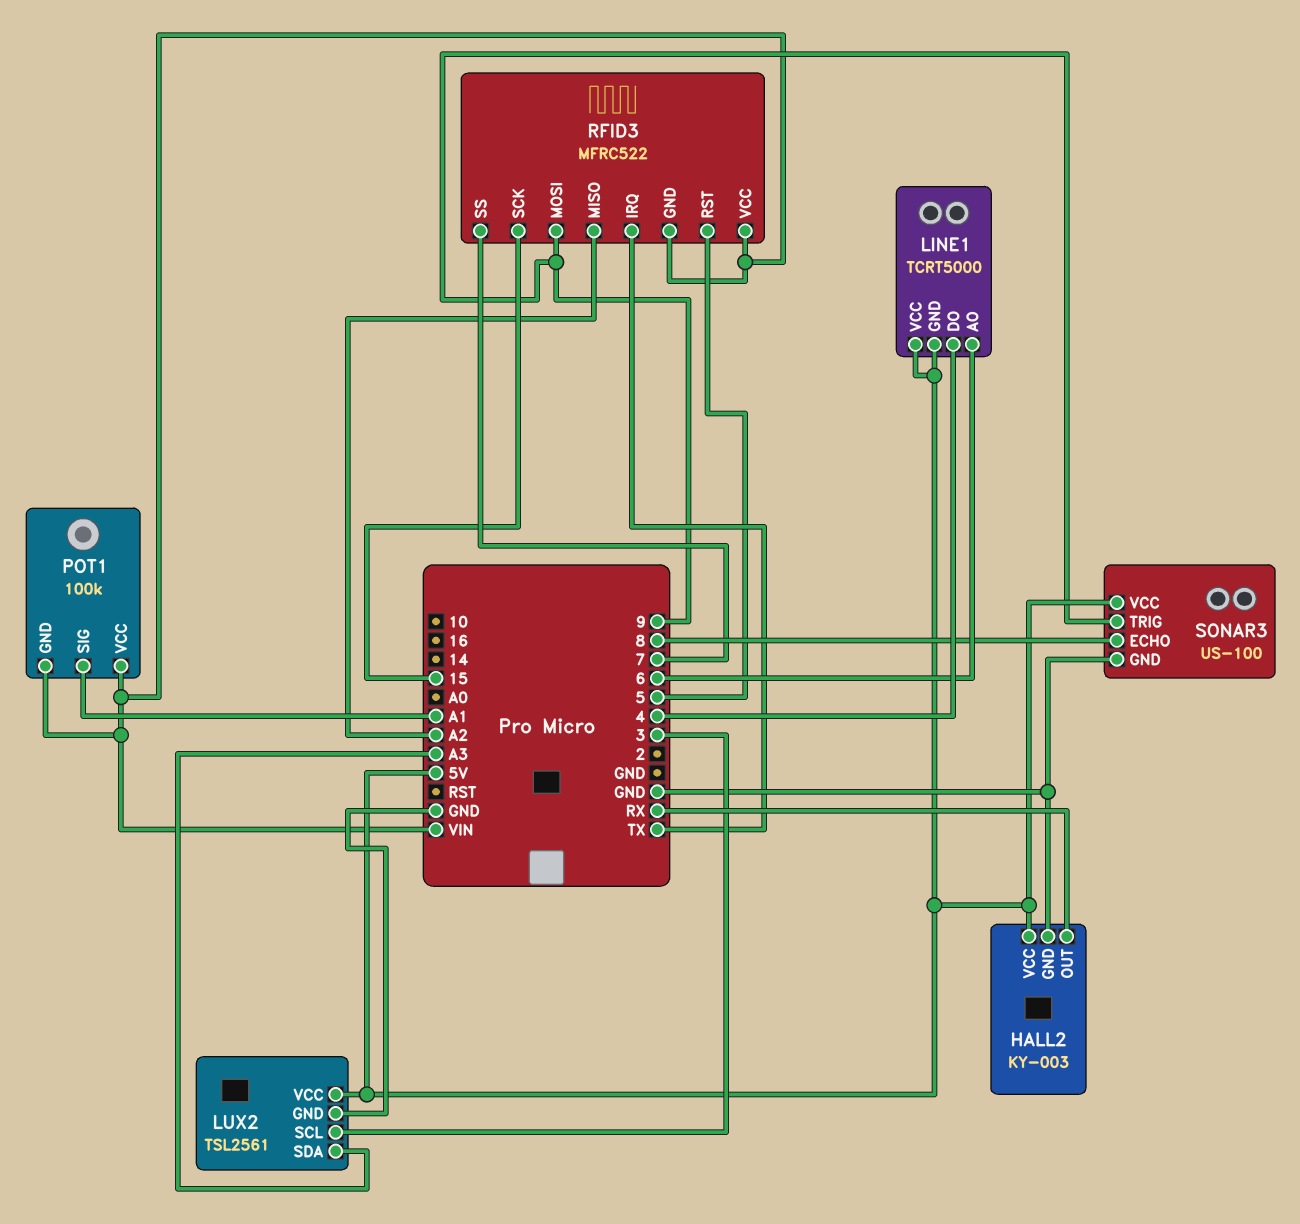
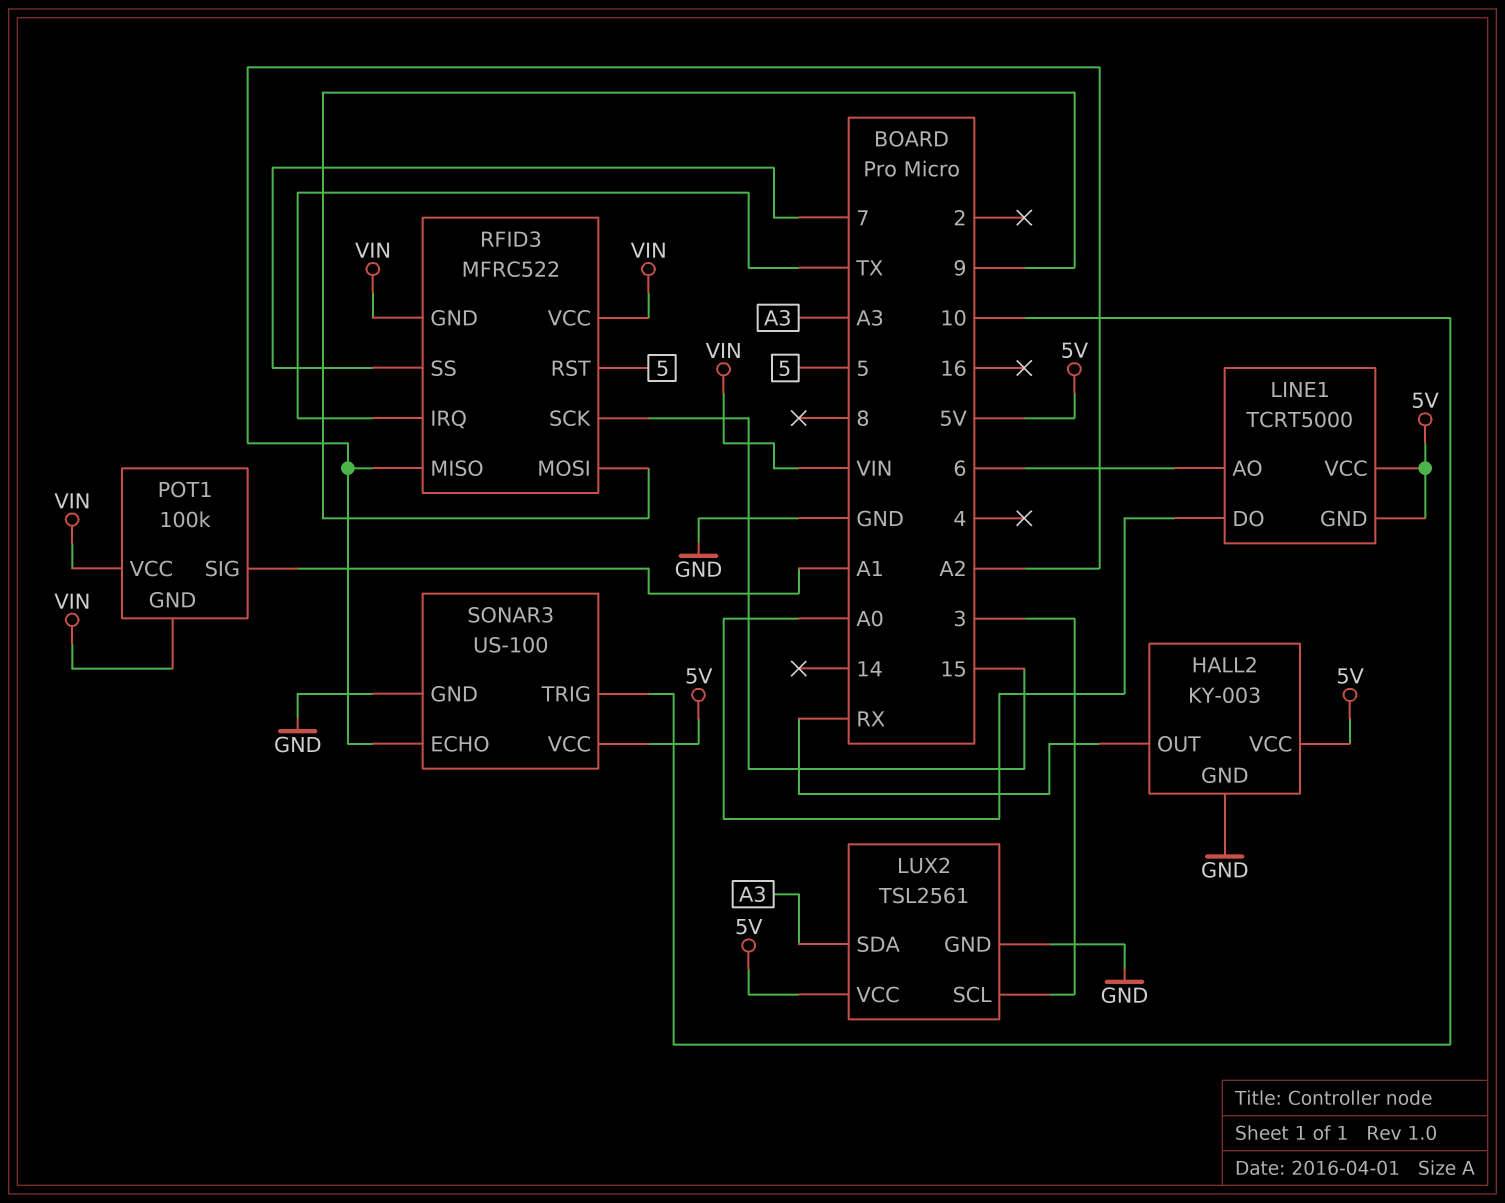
LINE1 pin DO: 4 -> A0
SONAR3 pin ECHO: 8 -> A2
SONAR3 pin TRIG: 9 -> 10

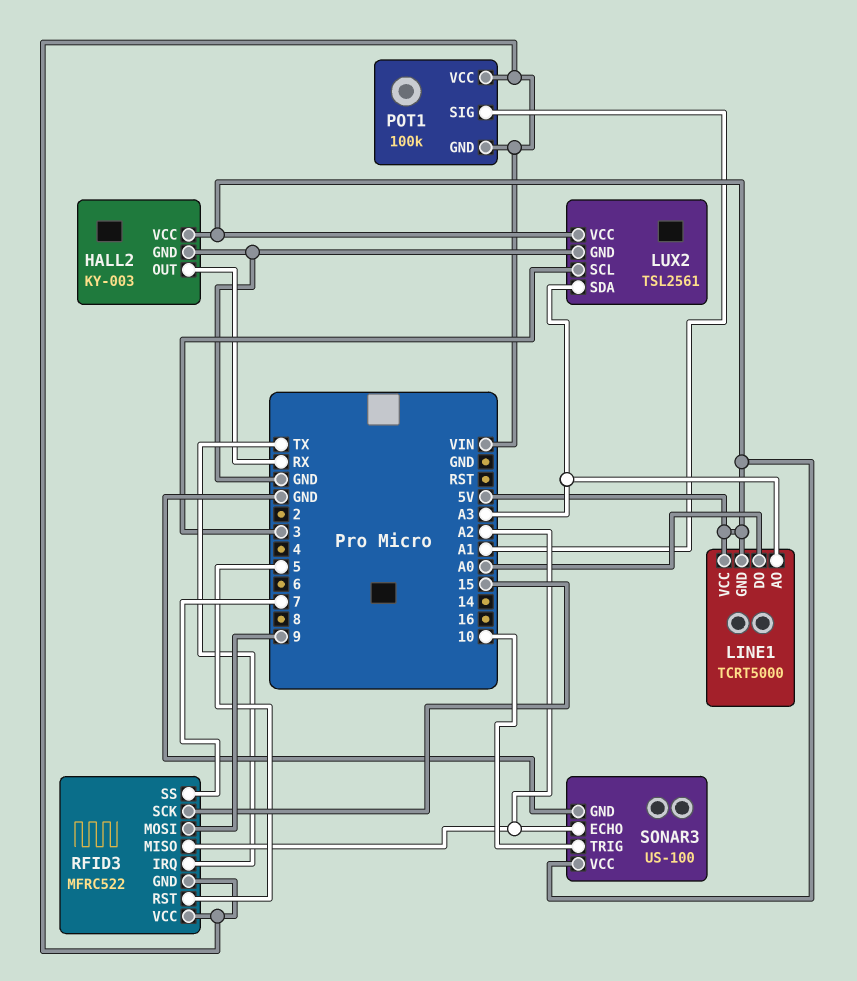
LINE1 pin AO: 6 -> A3

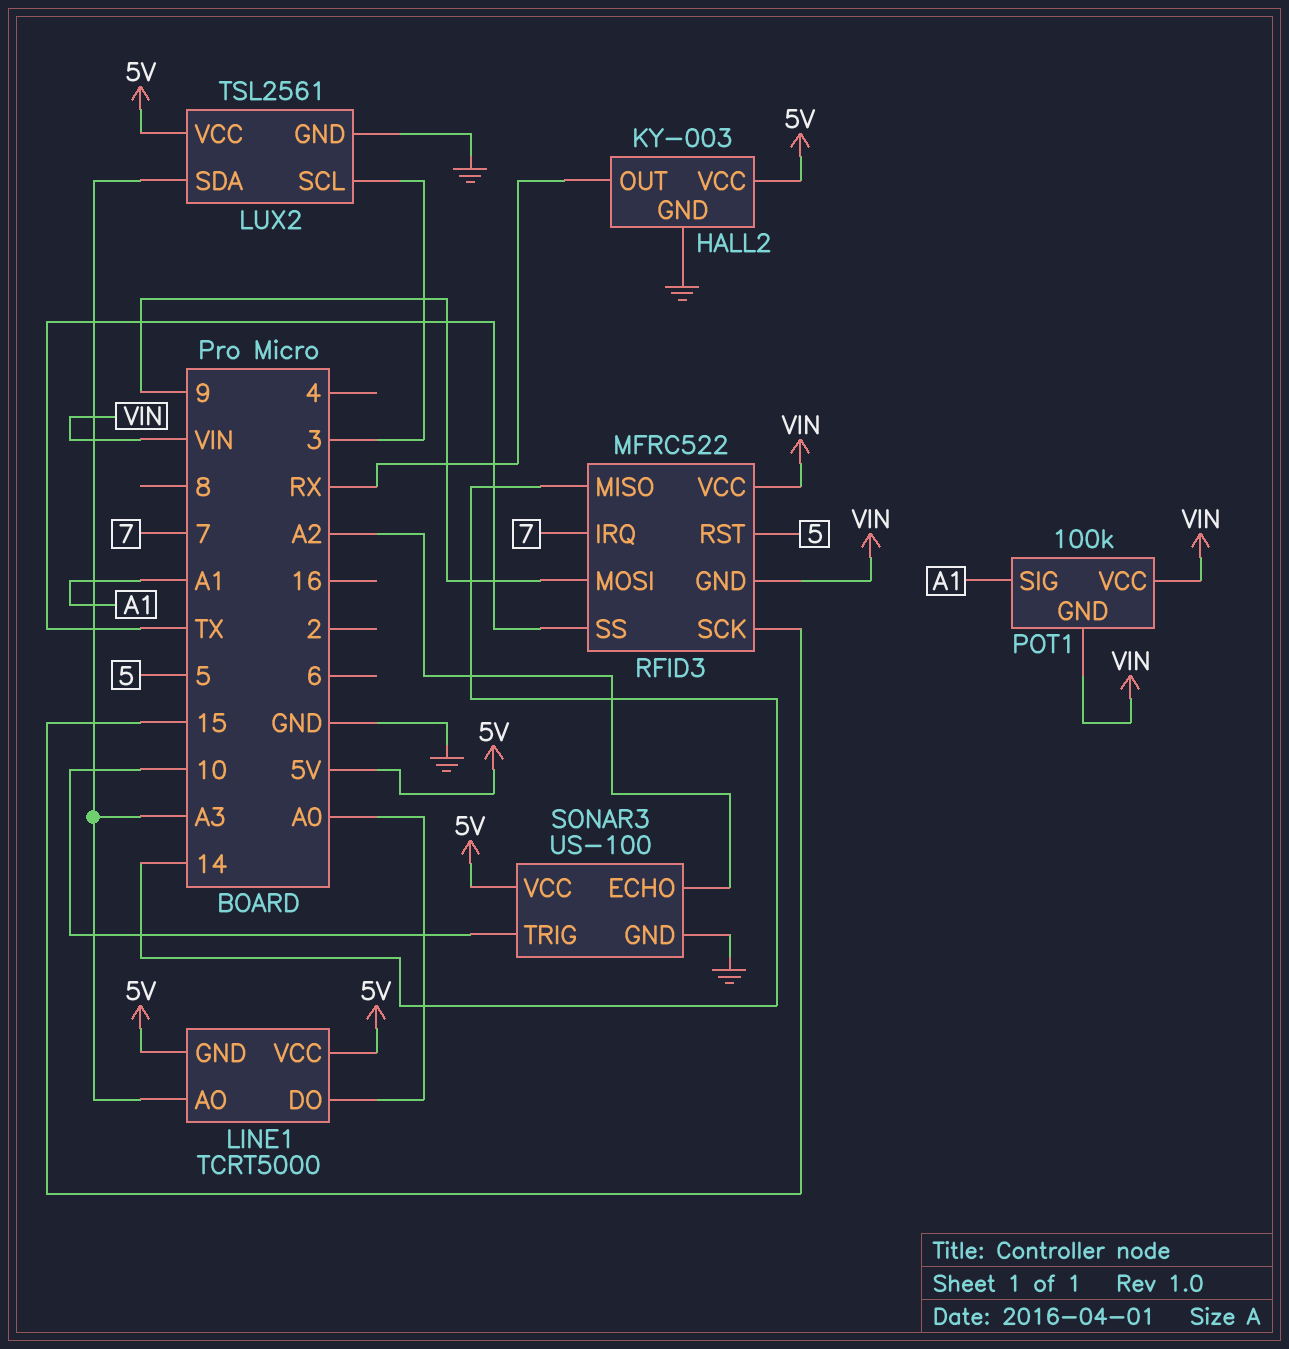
RFID3 pin IRQ: TX -> 7
RFID3 pin MISO: A2 -> 14
RFID3 pin SS: 7 -> TX

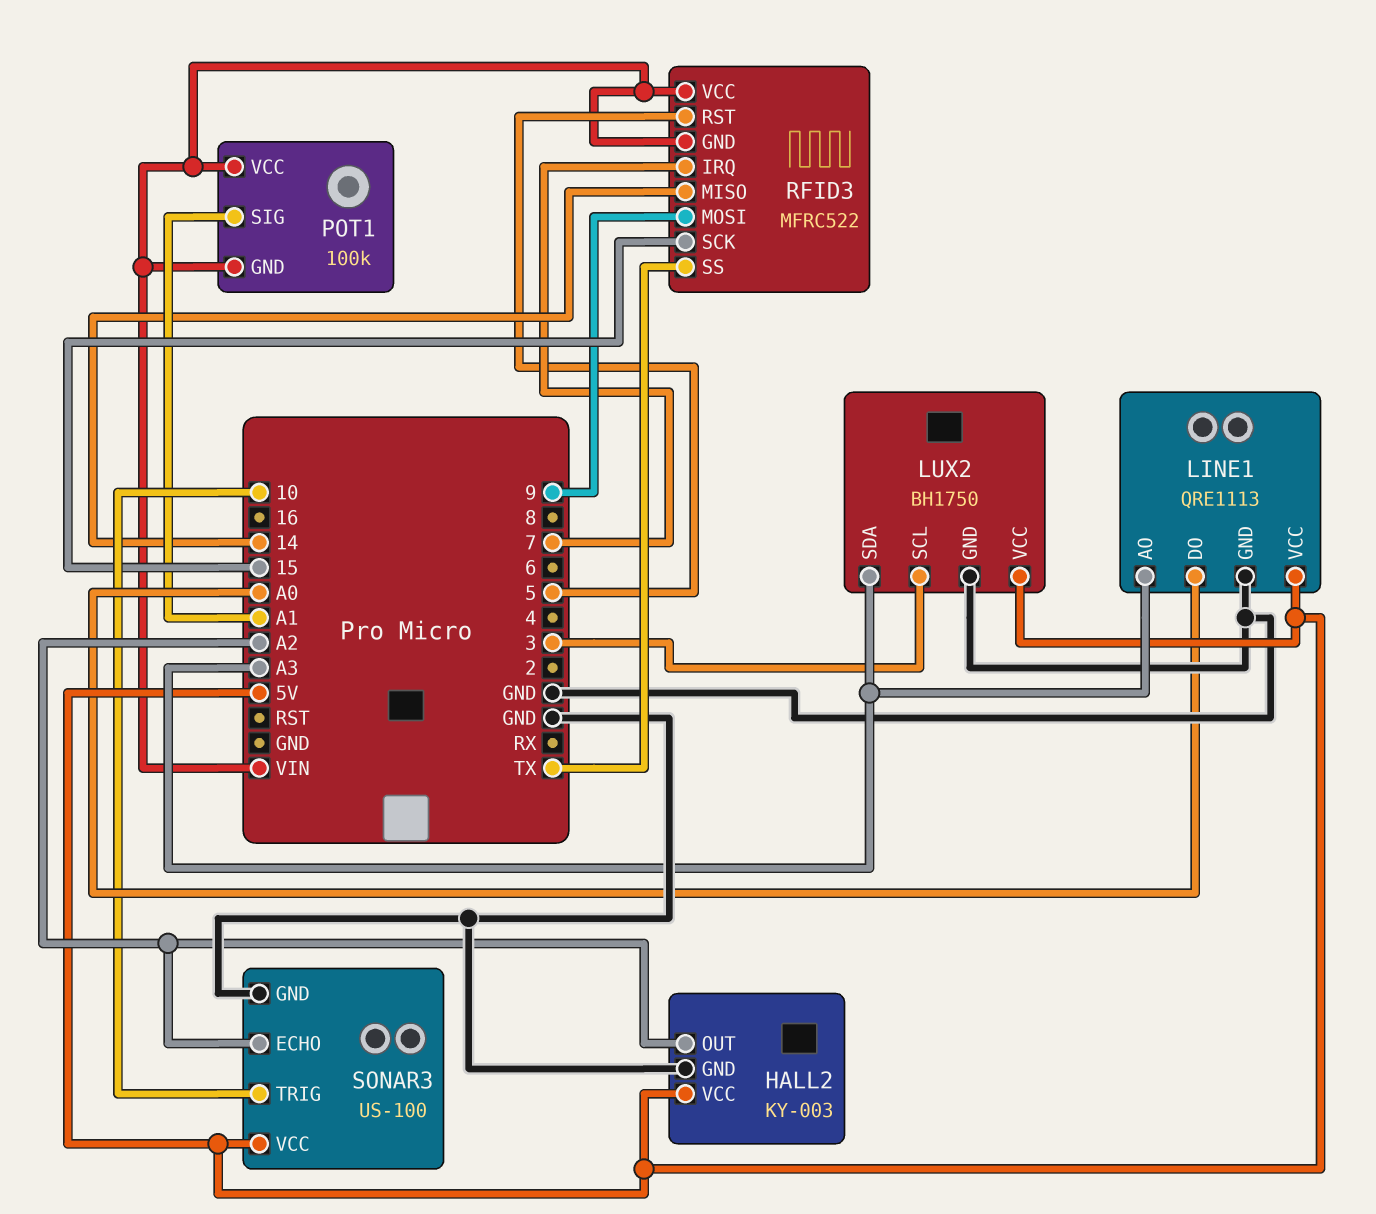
HALL2 pin OUT: RX -> A2
LINE1: TCRT5000 -> QRE1113
LINE1 pin GND: 5V -> GND
LUX2: TSL2561 -> BH1750

